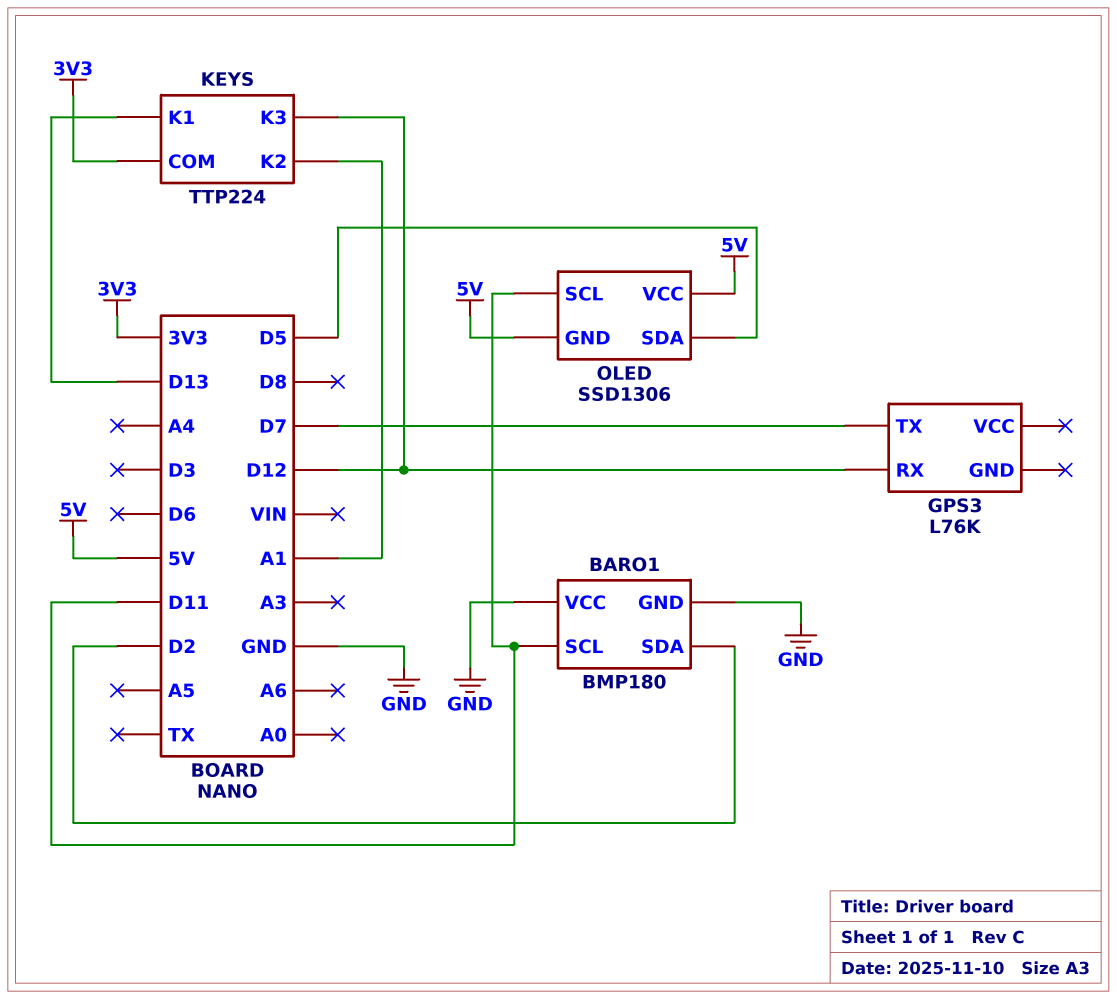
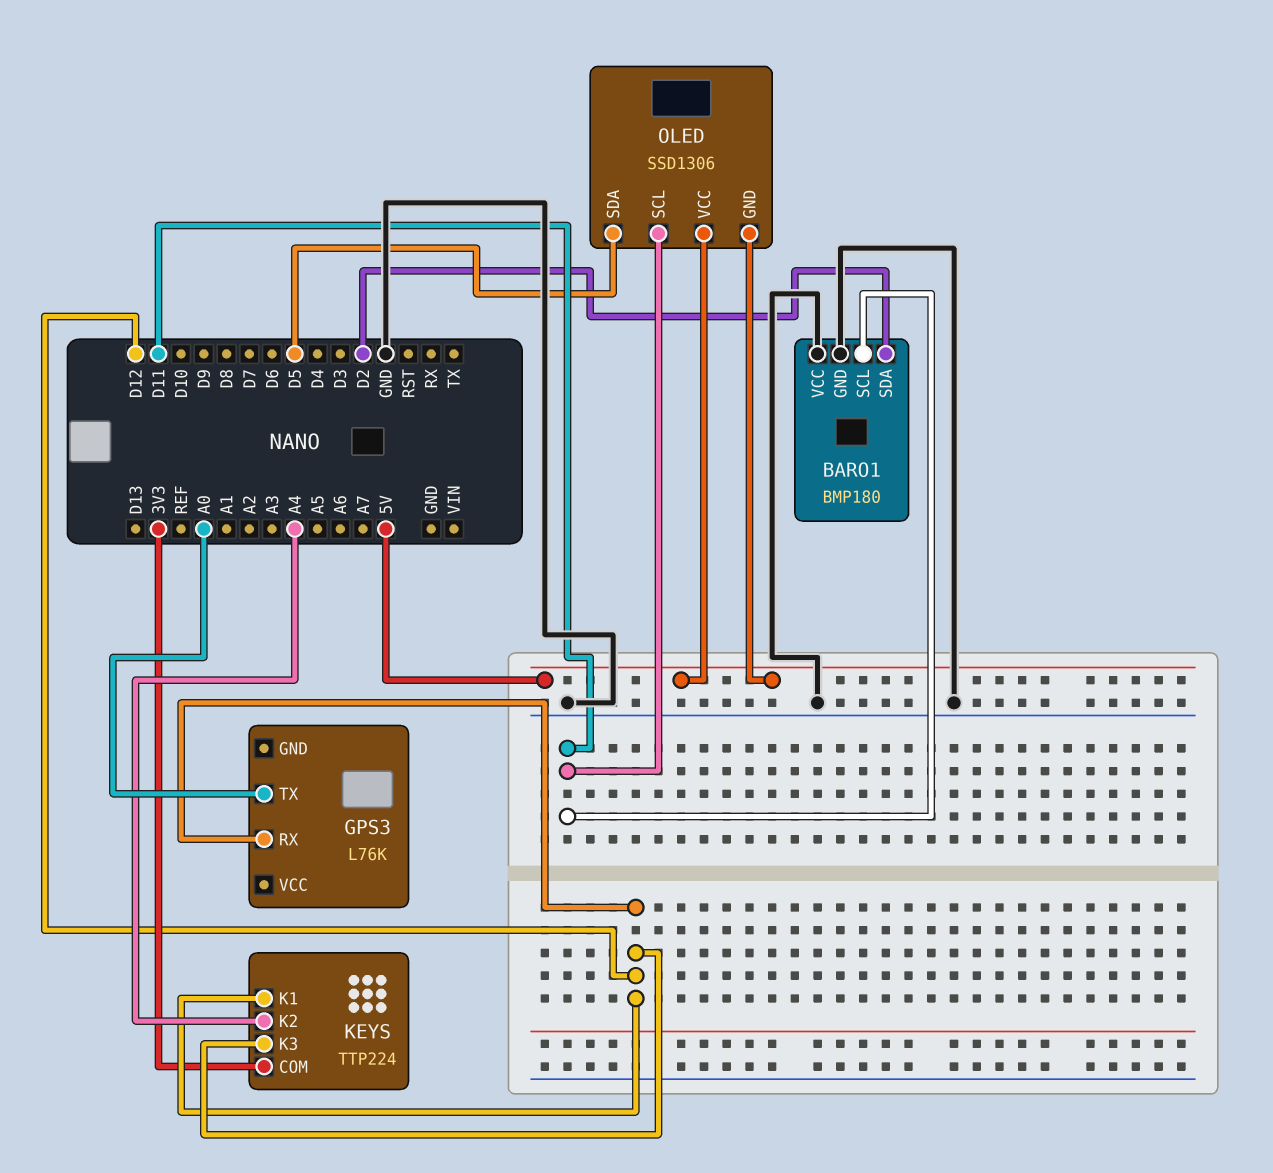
GPS3 pin TX: D7 -> A0
KEYS pin K1: D13 -> D12
KEYS pin K2: A1 -> A4

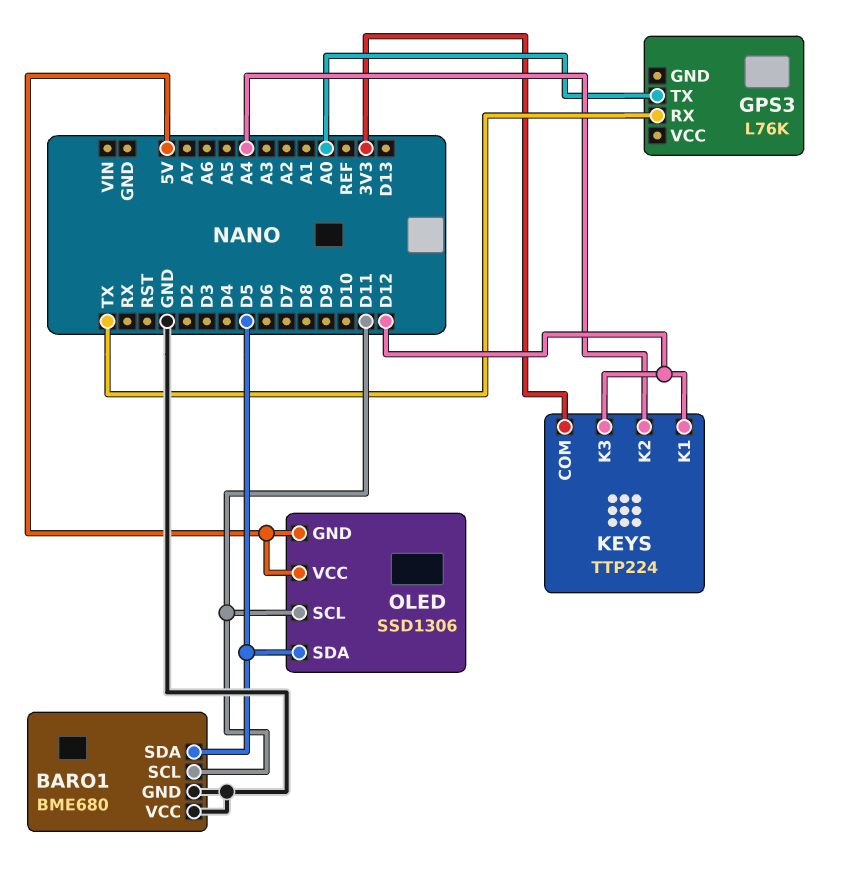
BARO1: BMP180 -> BME680
BARO1 pin SDA: D2 -> D5
GPS3 pin RX: D12 -> TX

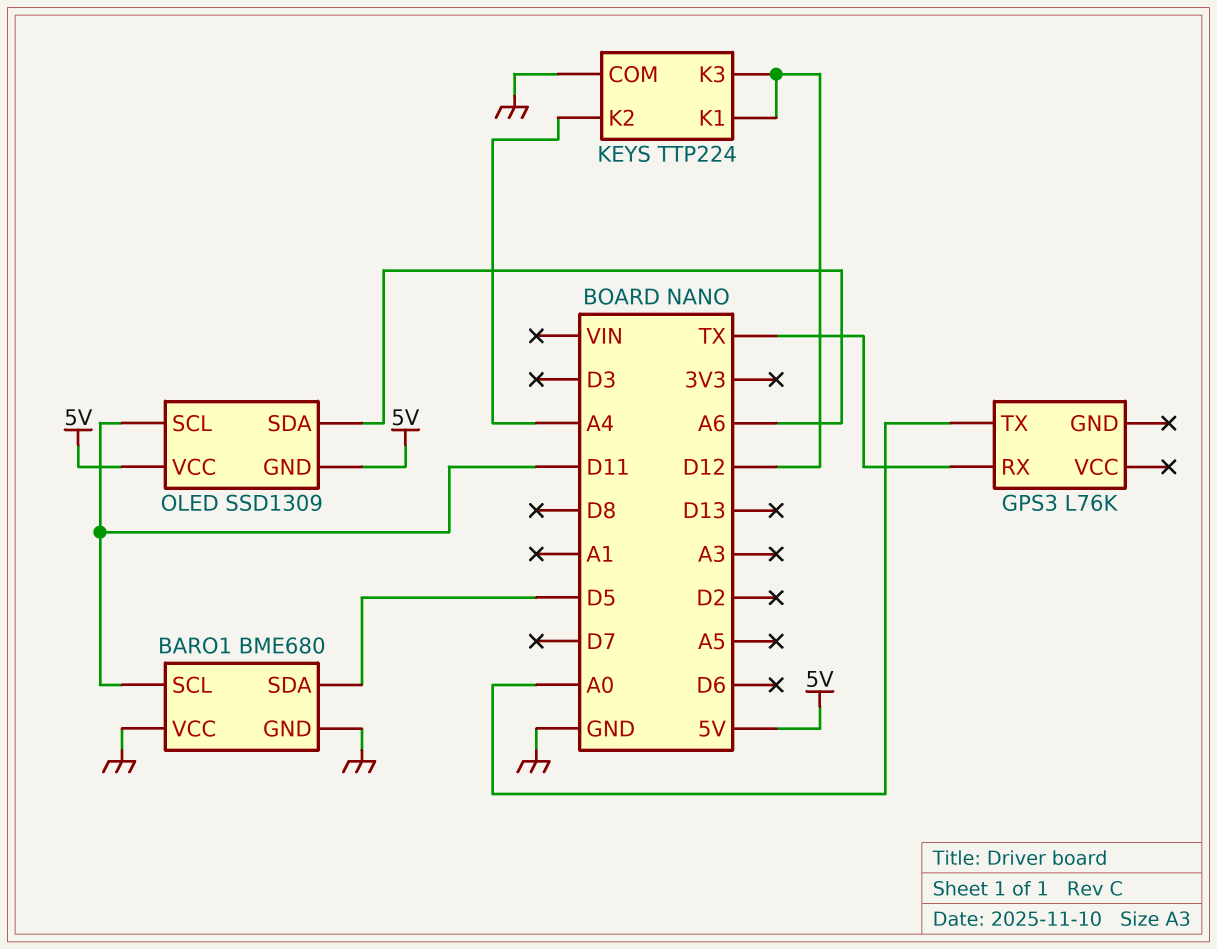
KEYS pin COM: 3V3 -> GND
OLED: SSD1306 -> SSD1309
OLED pin SDA: D5 -> A6

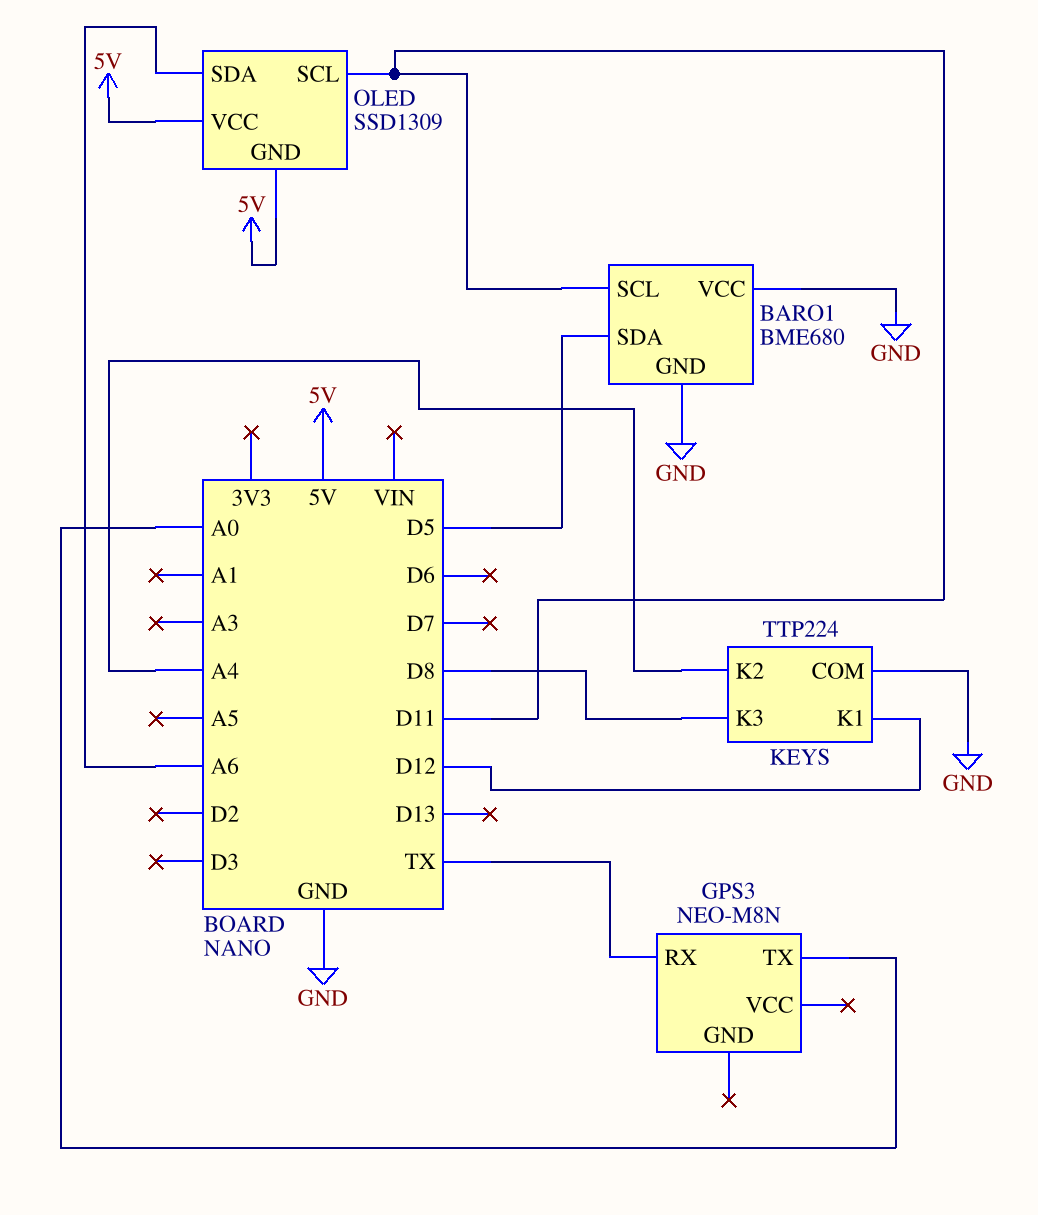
GPS3: L76K -> NEO-M8N
KEYS pin K3: D12 -> D8

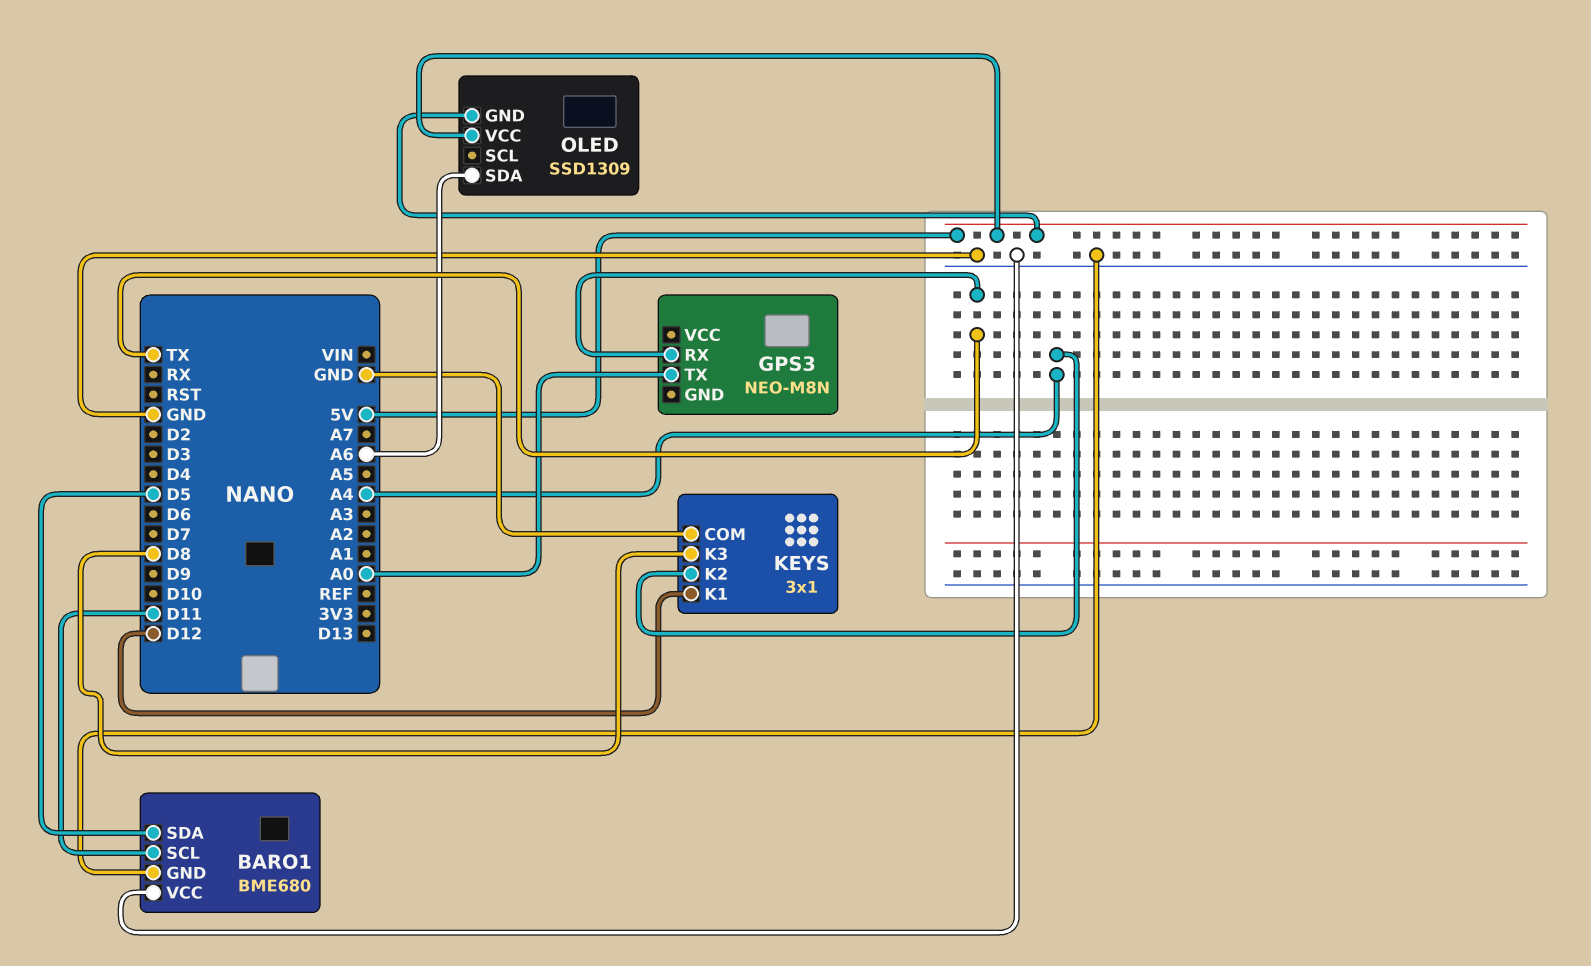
KEYS: TTP224 -> 3x1
OLED pin SCL: D11 -> none

